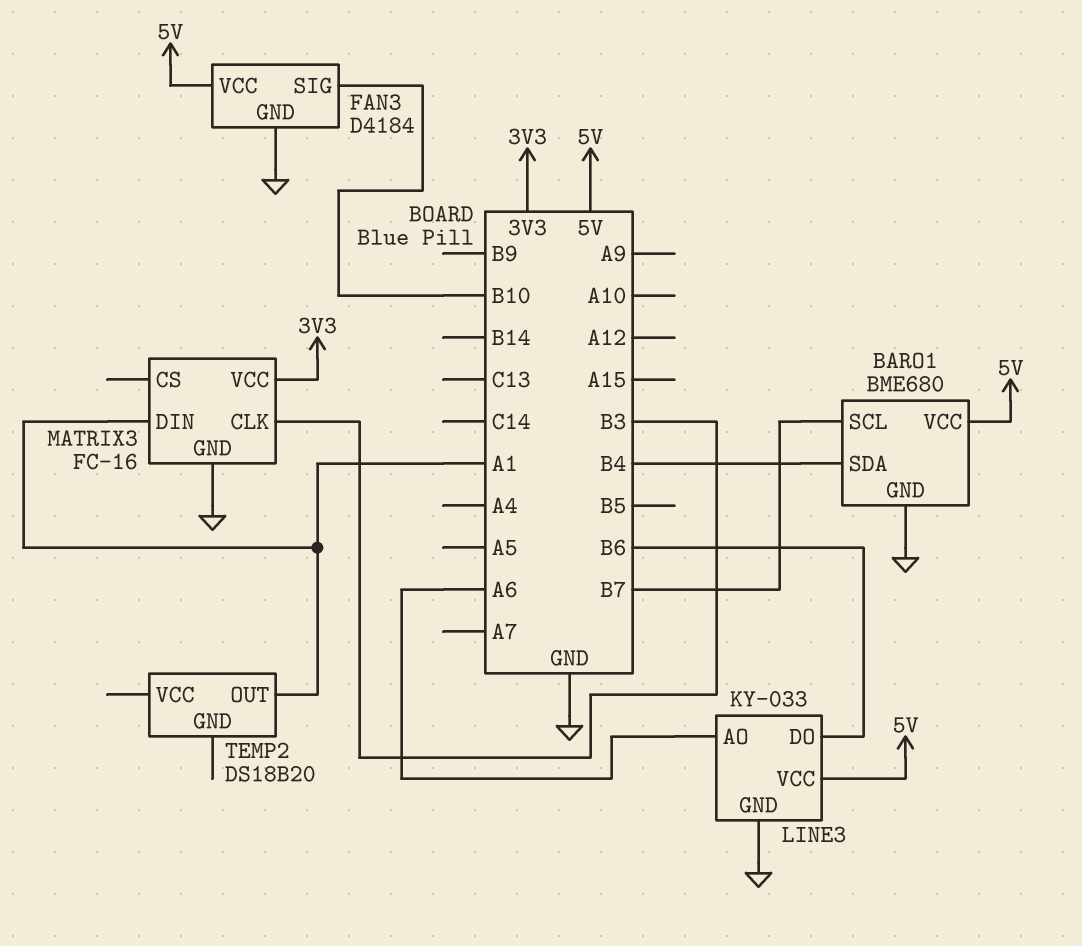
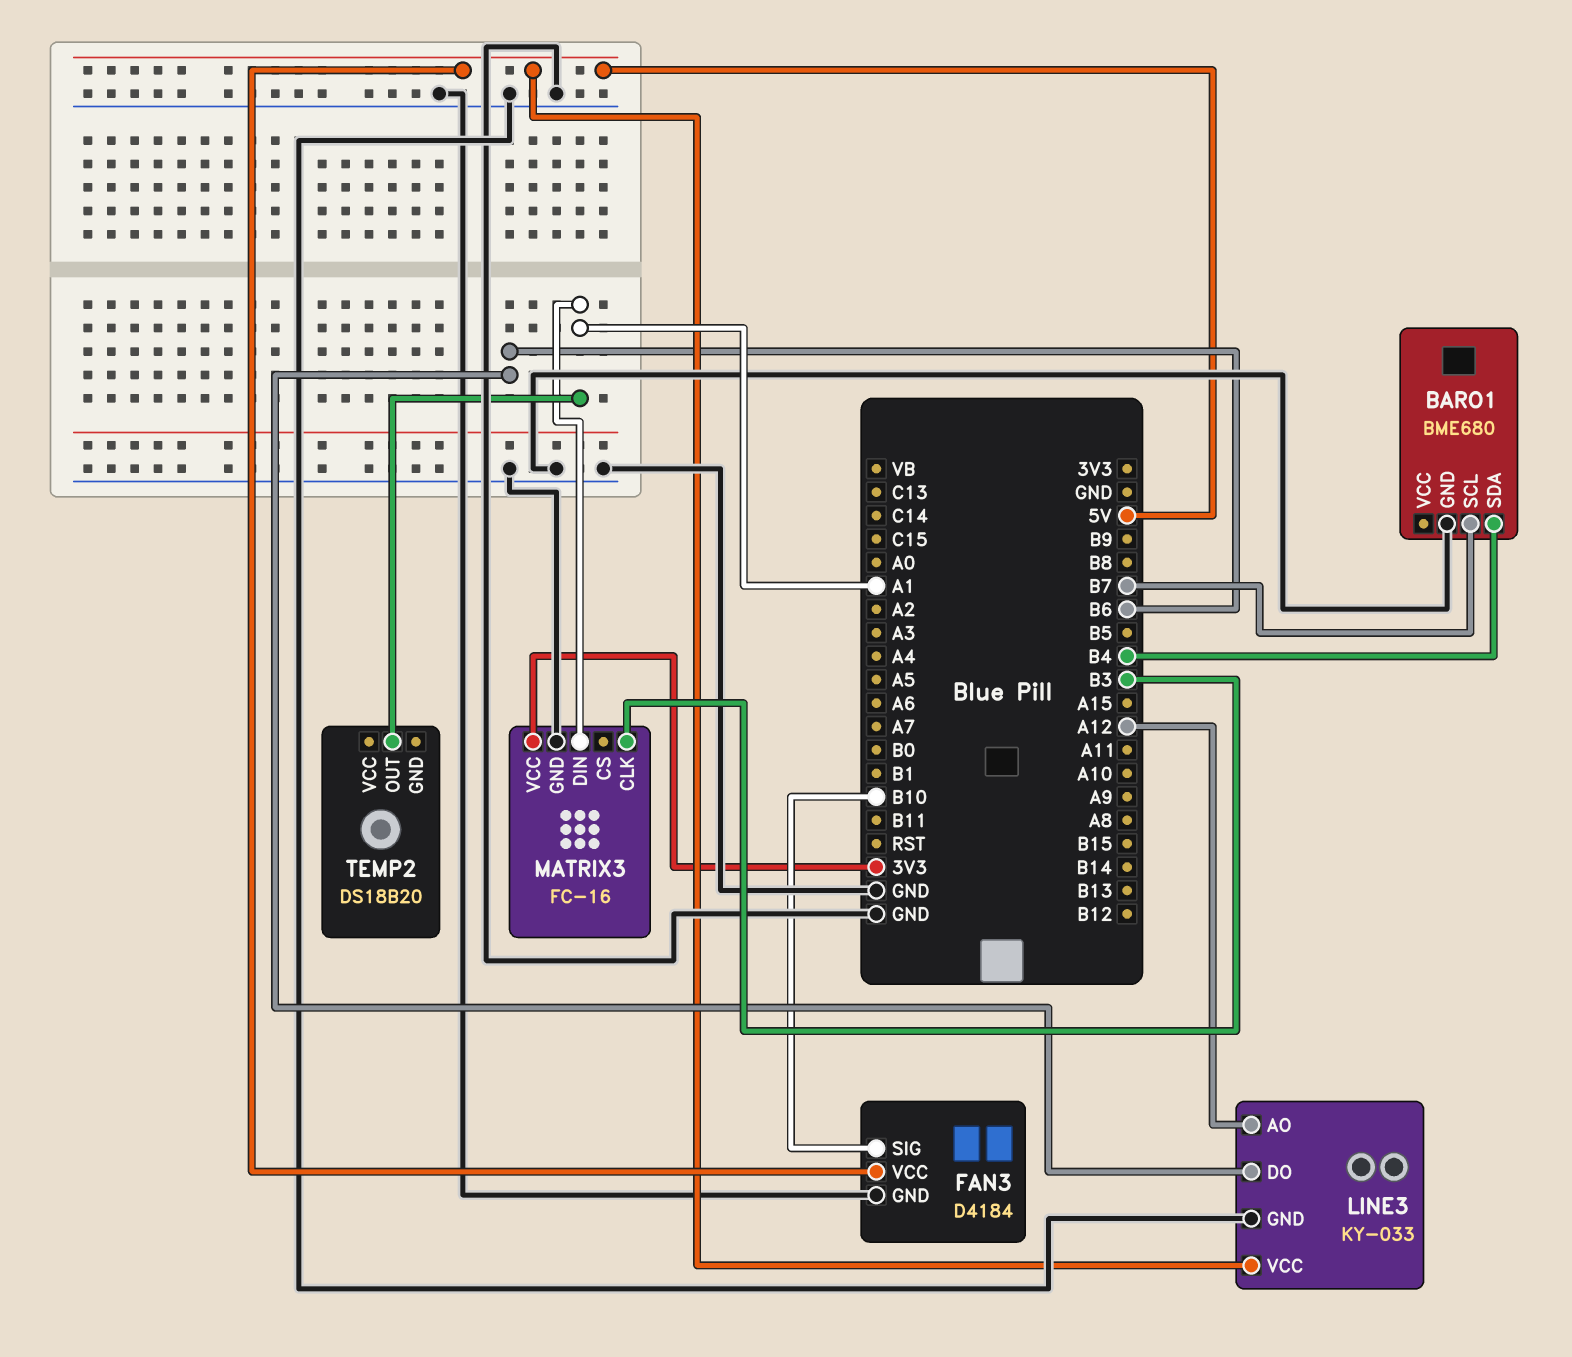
BARO1 pin VCC: 5V -> none
LINE3 pin AO: A6 -> A12

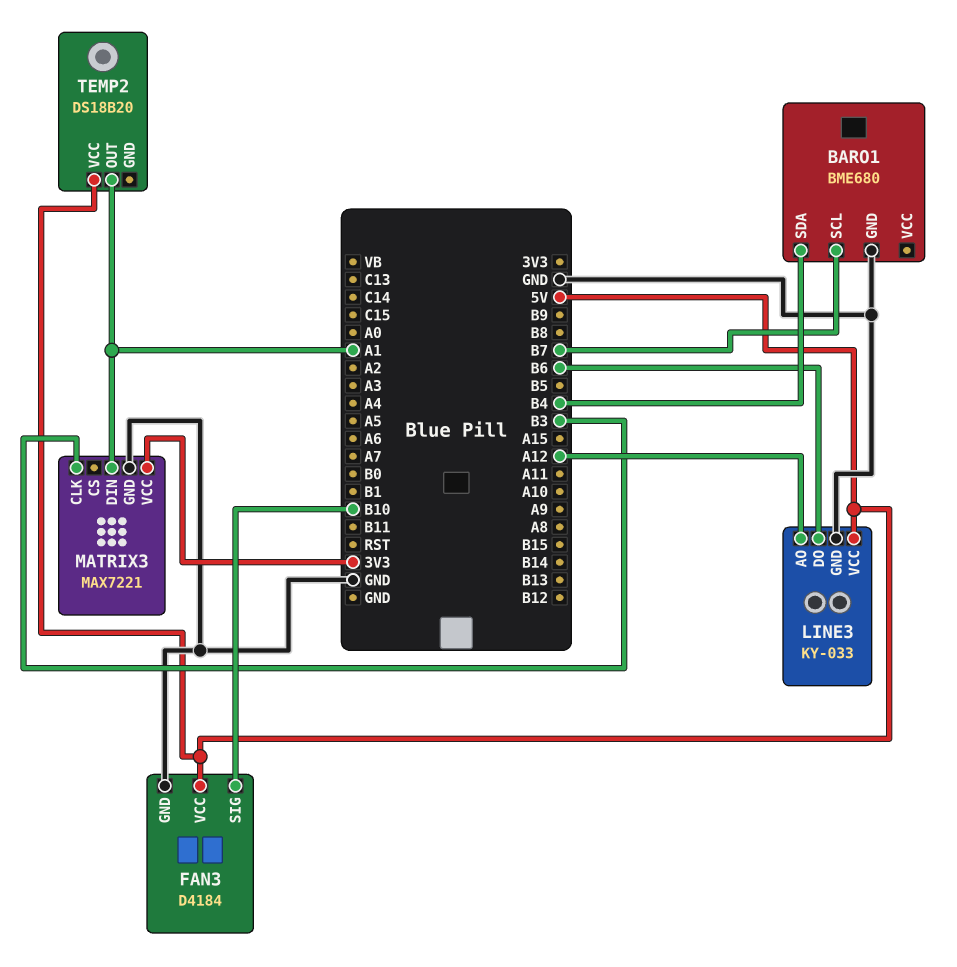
MATRIX3: FC-16 -> MAX7221
TEMP2 pin VCC: none -> 5V

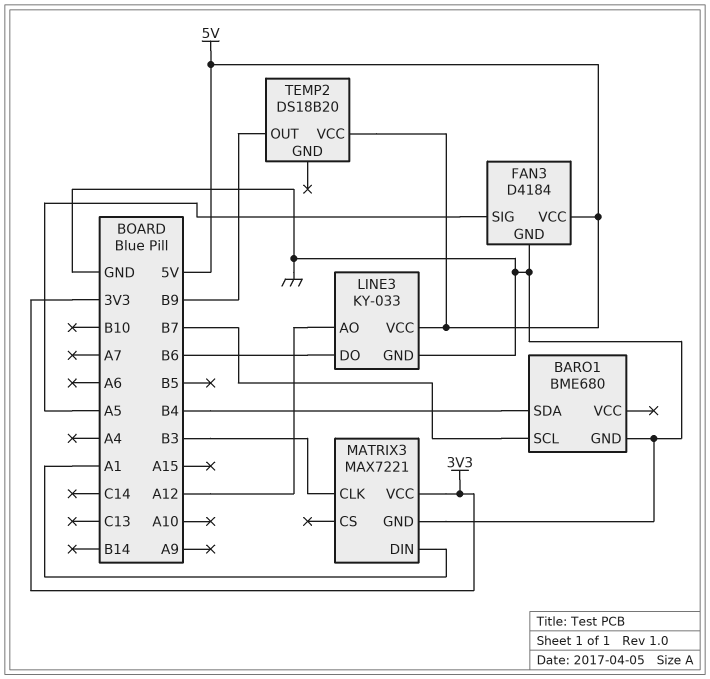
FAN3 pin SIG: B10 -> A5
TEMP2 pin OUT: A1 -> B9

